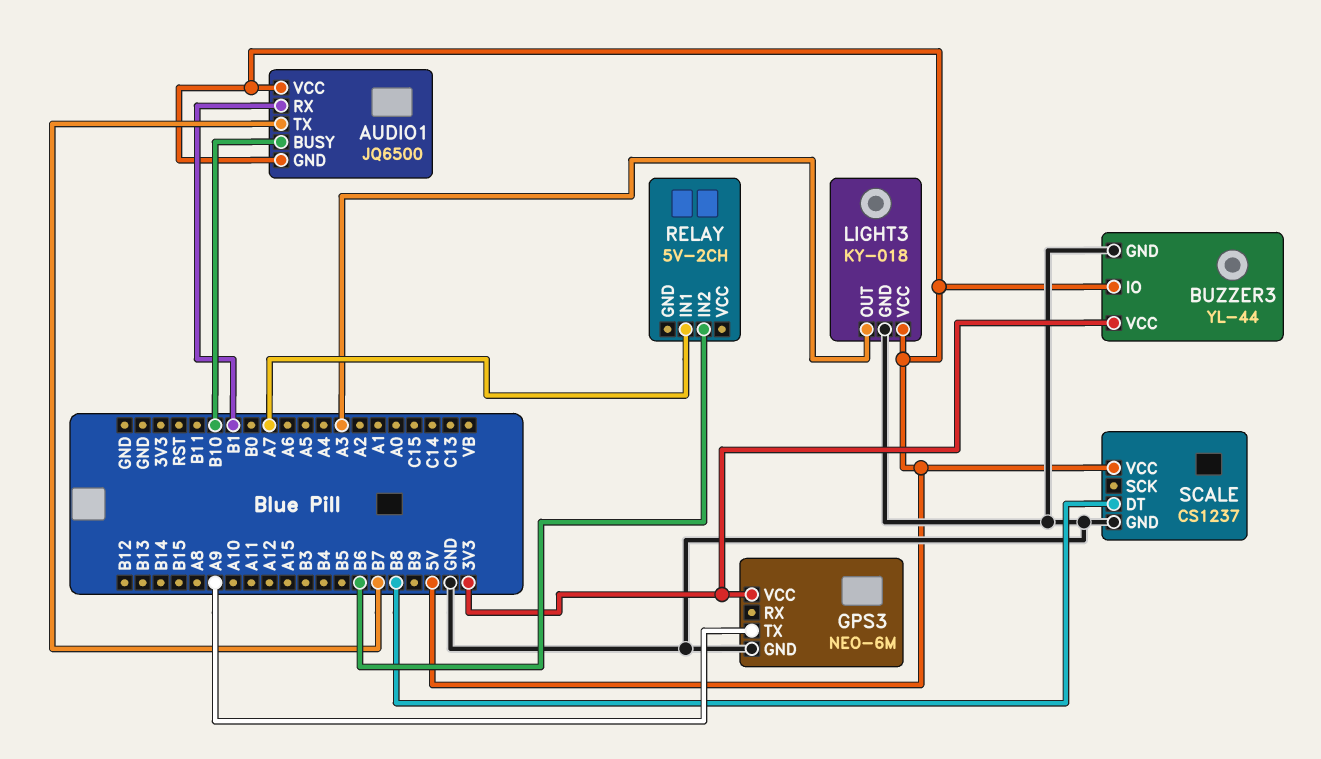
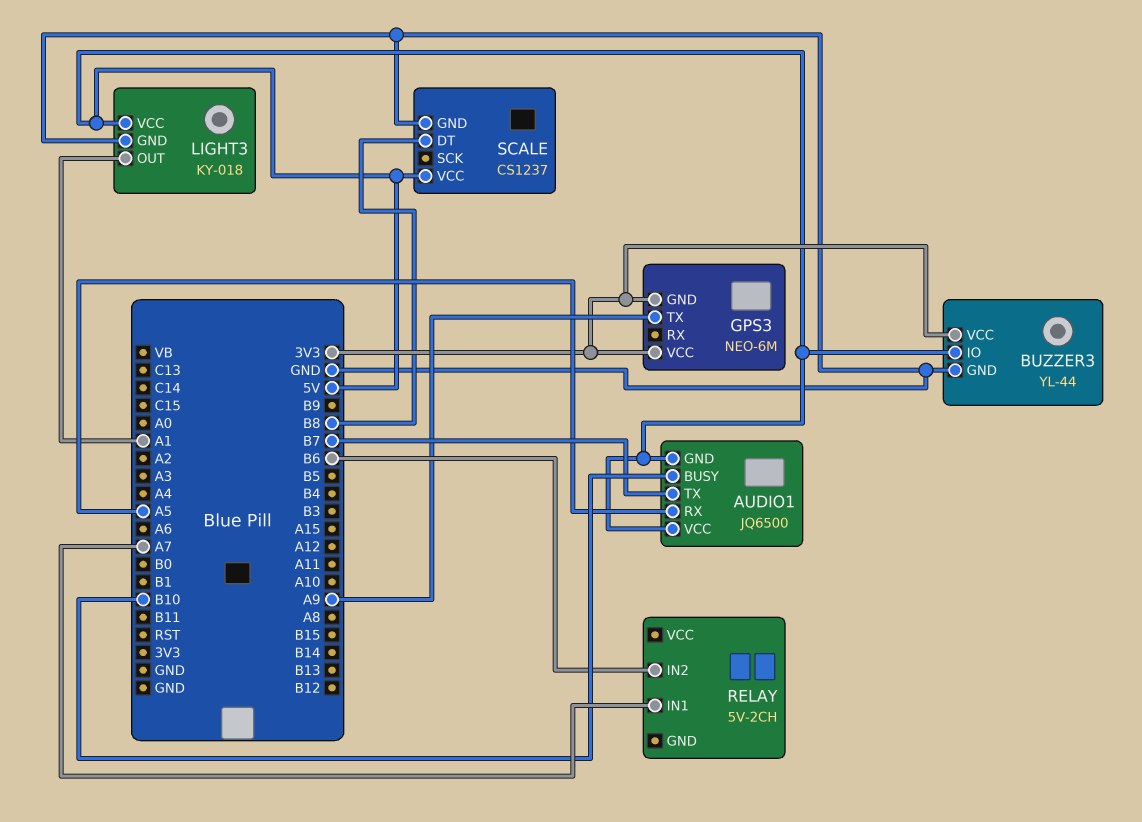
AUDIO1 pin RX: B1 -> A5
GPS3 pin GND: GND -> 3V3
LIGHT3 pin OUT: A3 -> A1

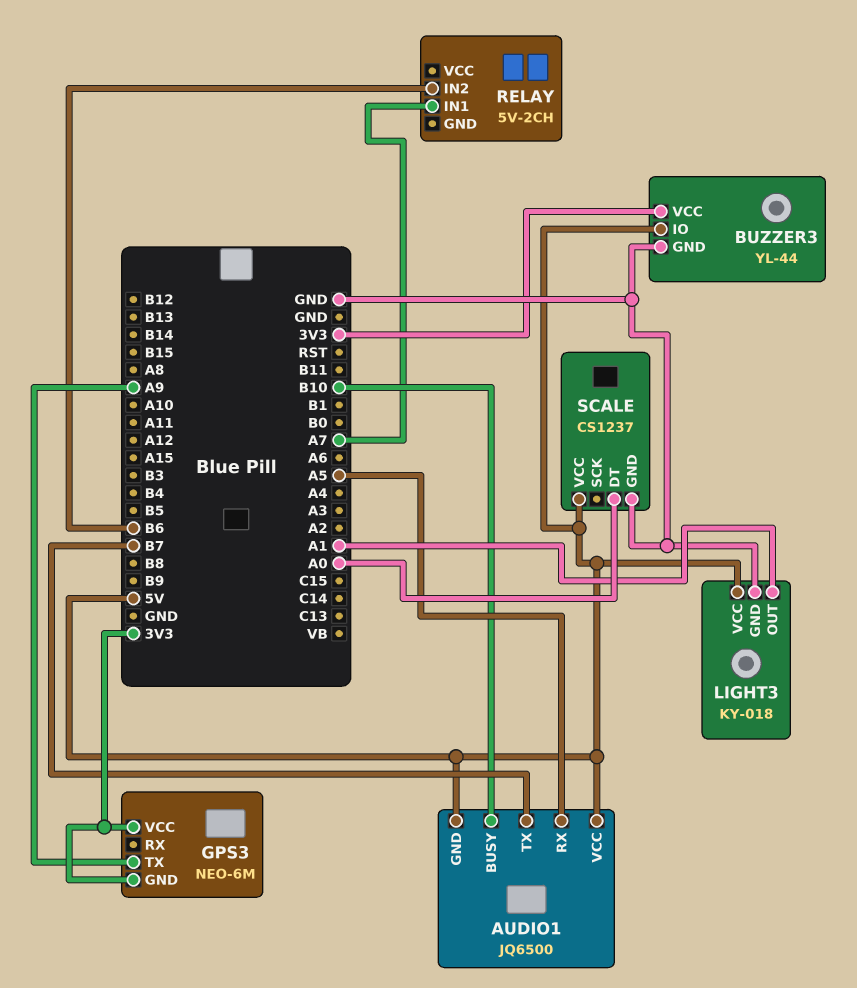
SCALE pin DT: B8 -> A0

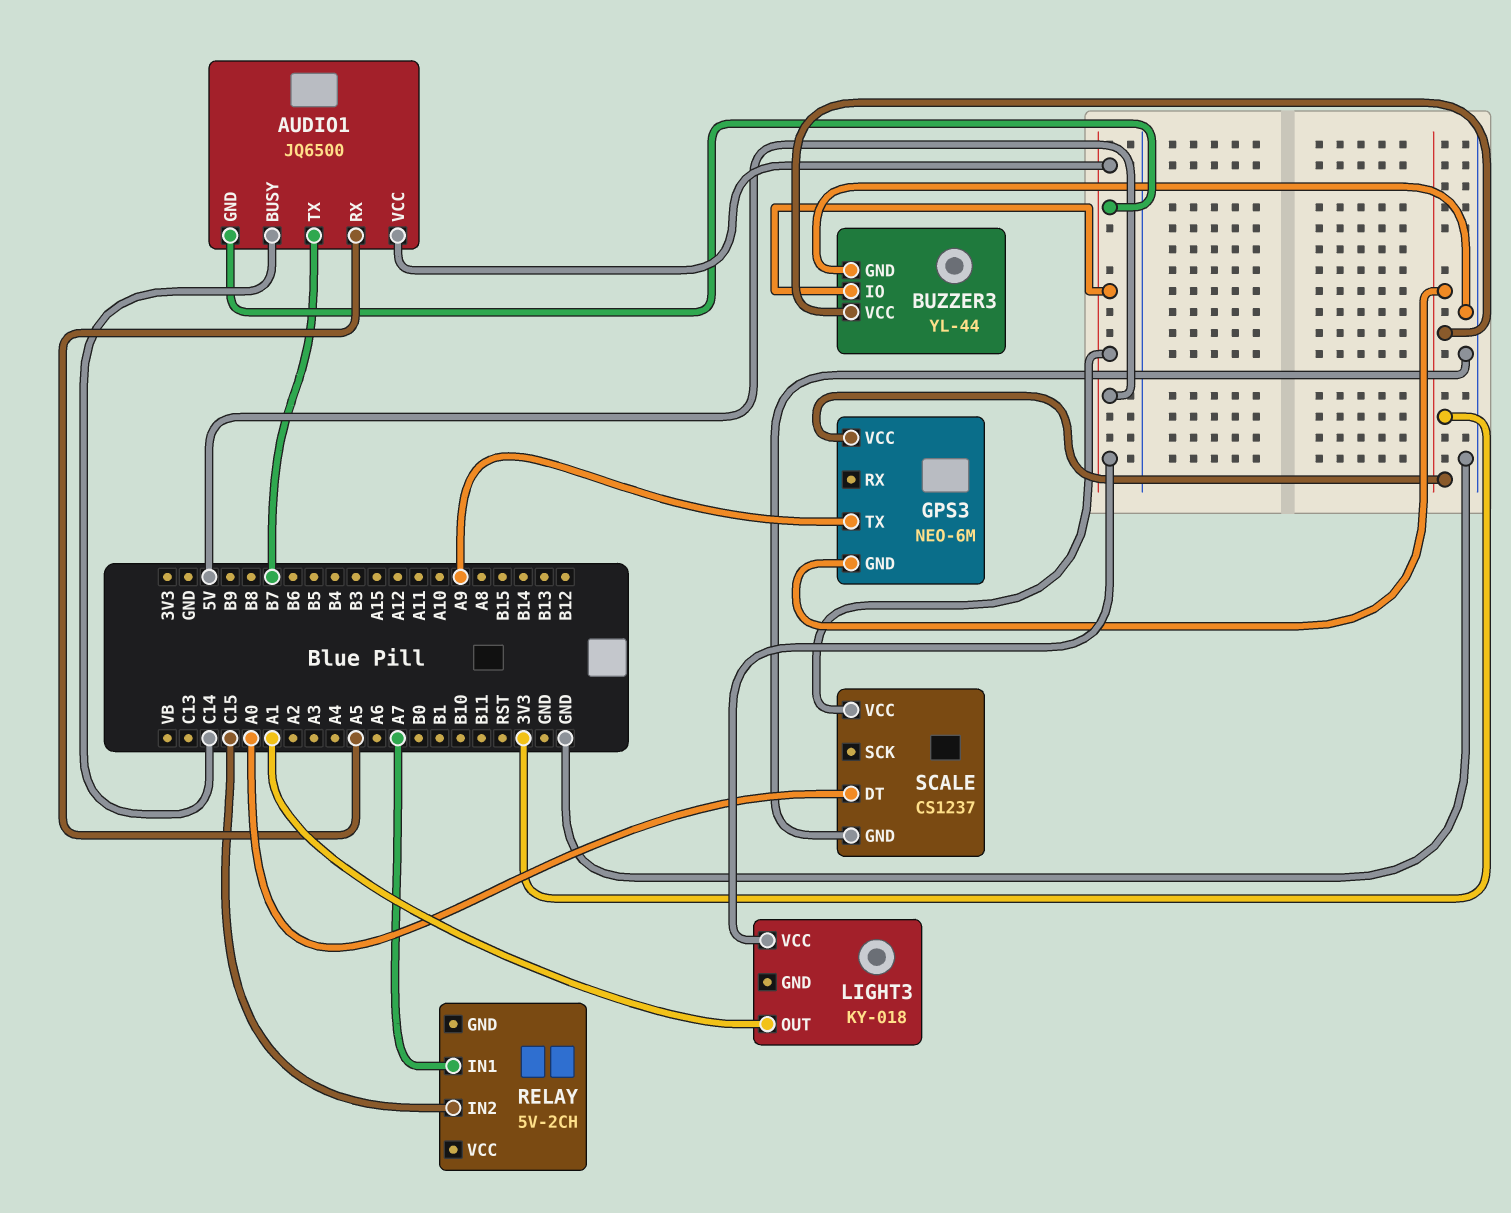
AUDIO1 pin BUSY: B10 -> C14
LIGHT3 pin GND: GND -> none
RELAY pin IN2: B6 -> C15

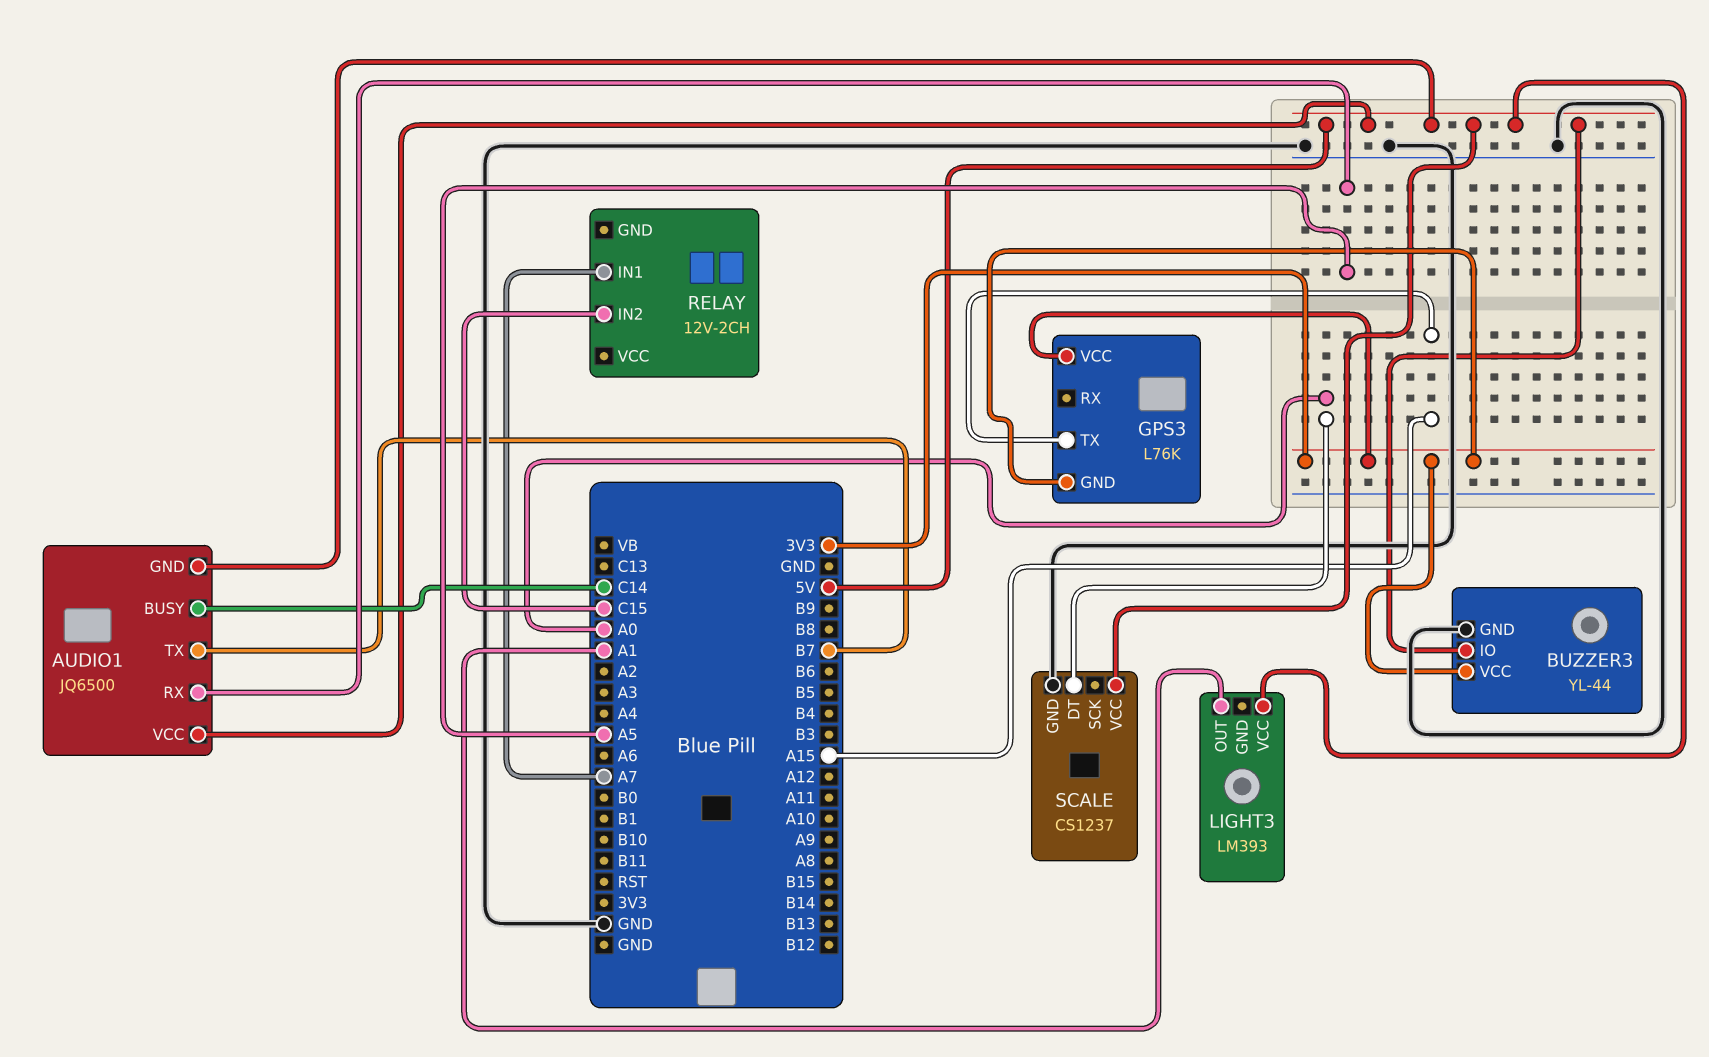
GPS3: NEO-6M -> L76K
GPS3 pin TX: A9 -> A15
LIGHT3: KY-018 -> LM393
RELAY: 5V-2CH -> 12V-2CH

